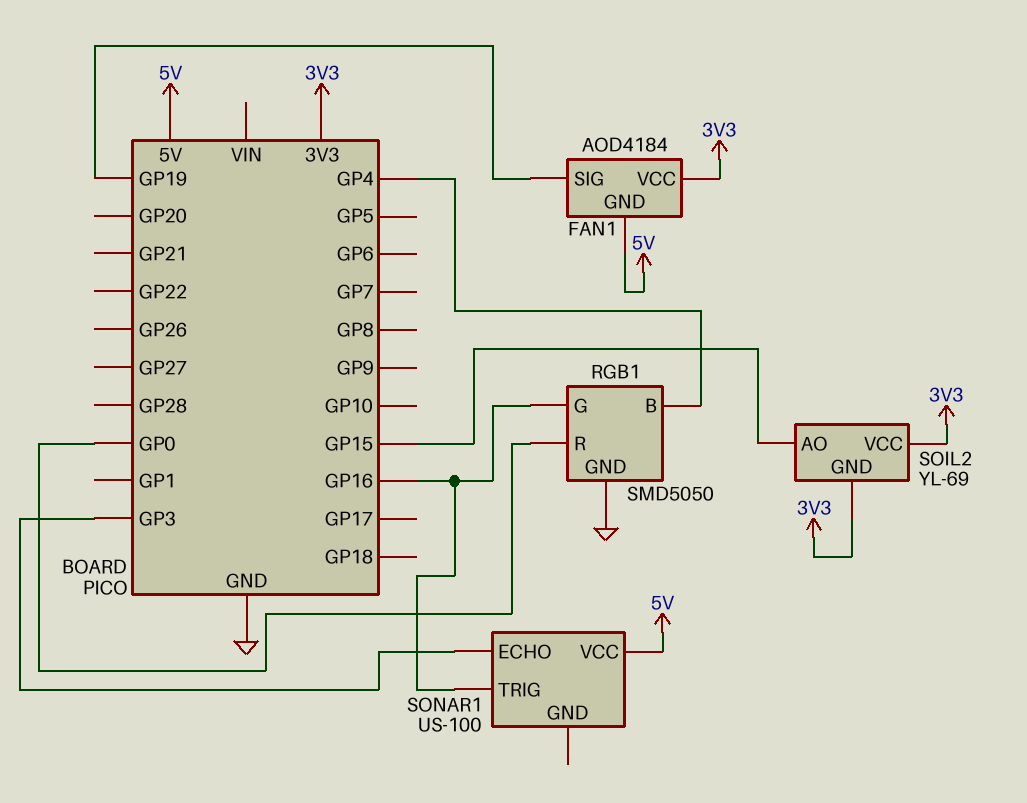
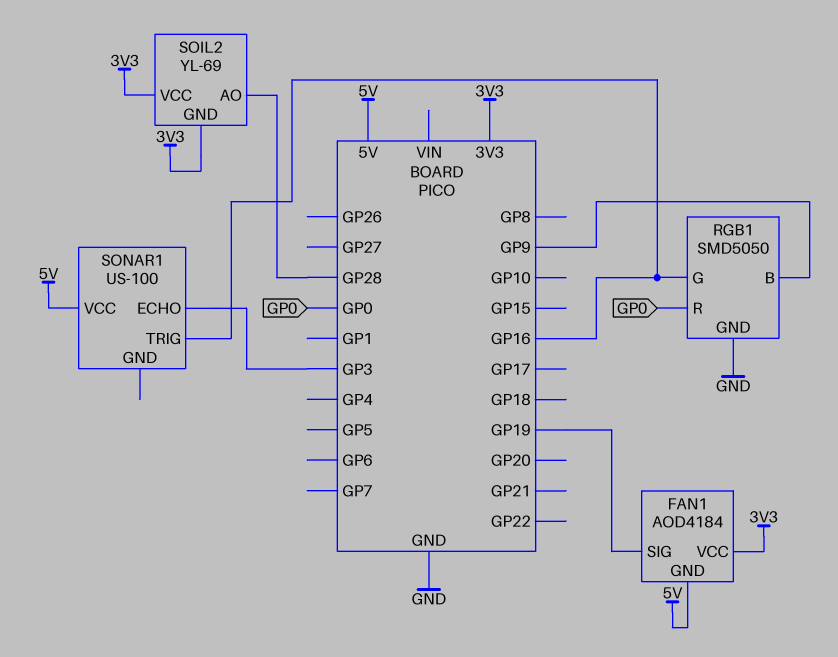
RGB1 pin B: GP4 -> GP9
SOIL2 pin AO: GP15 -> GP28

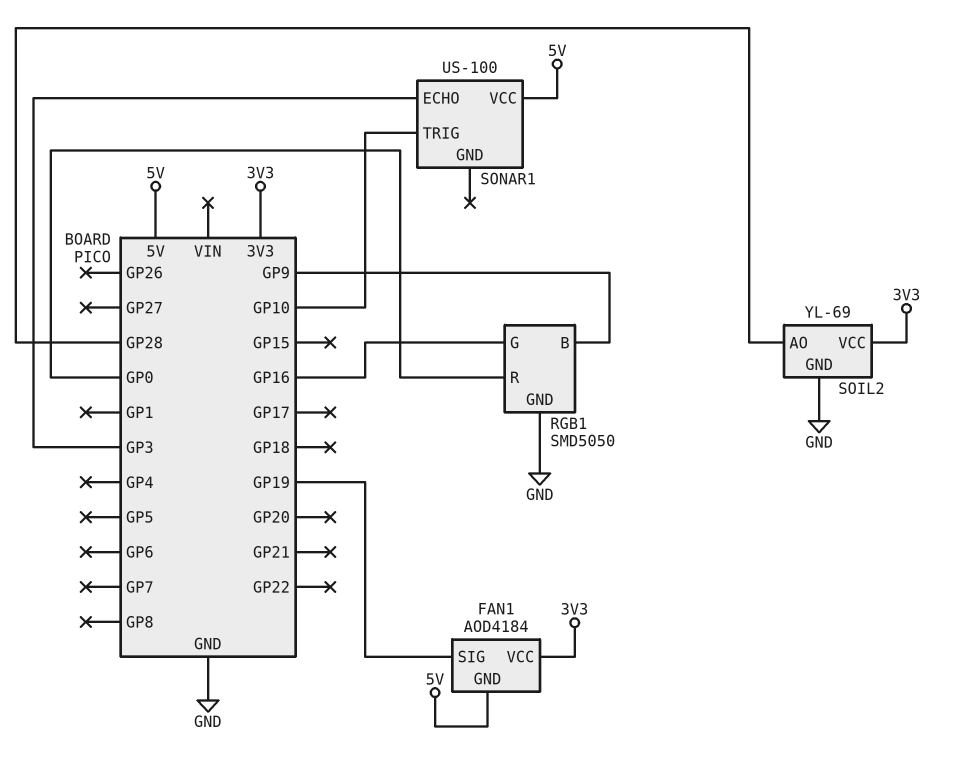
SOIL2 pin GND: 3V3 -> GND
SONAR1 pin TRIG: GP16 -> GP10

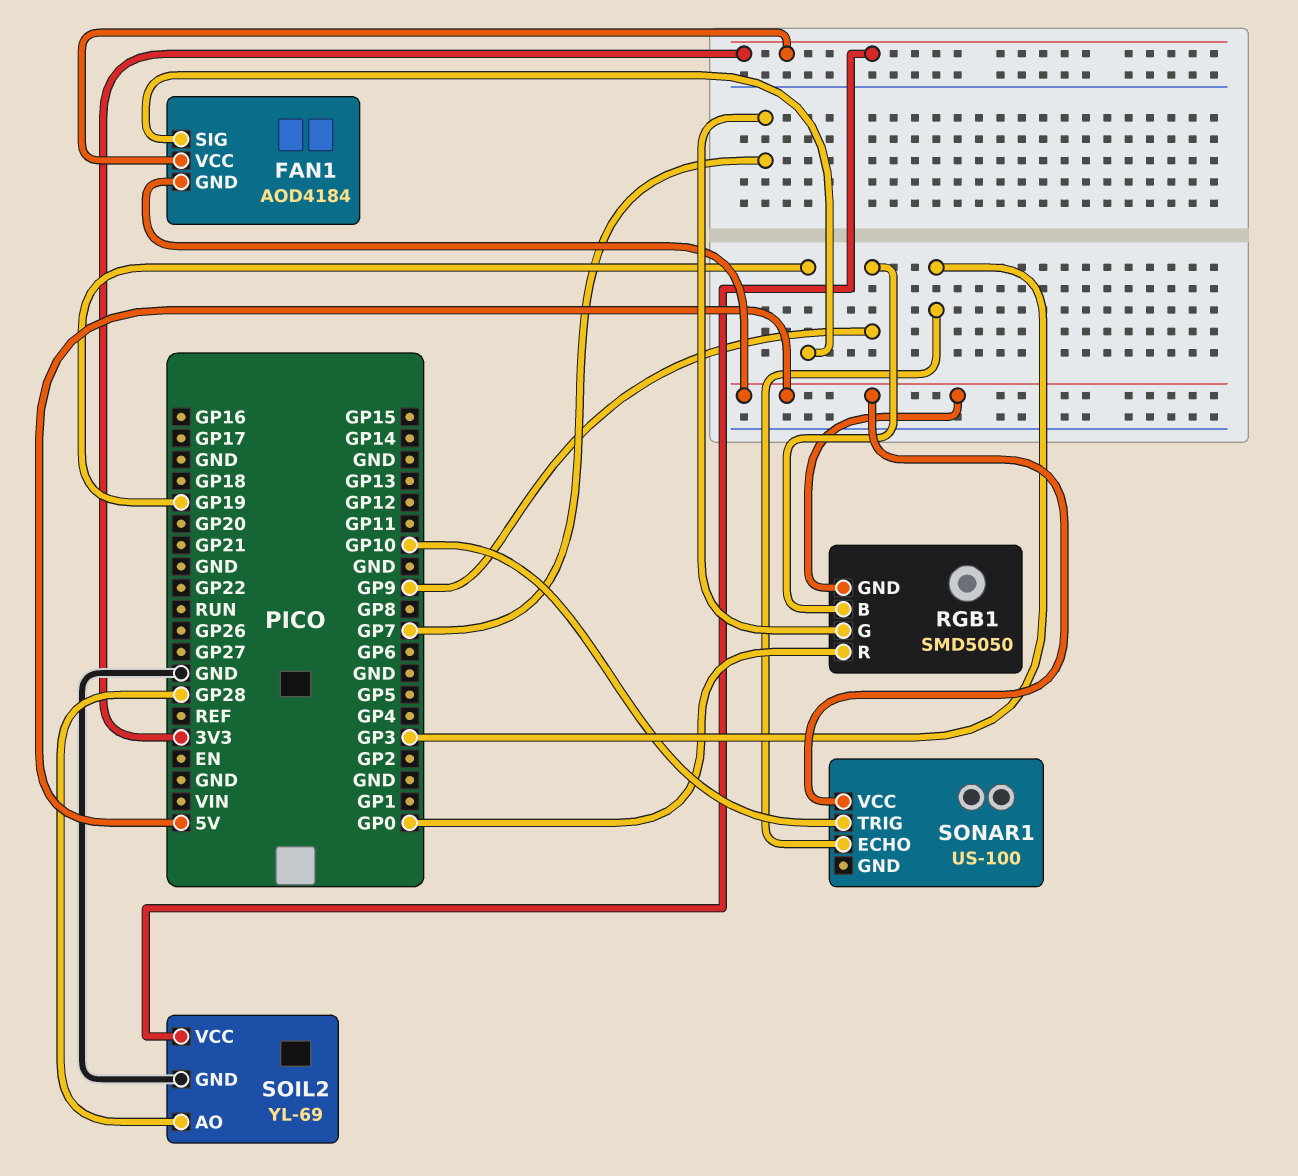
RGB1 pin G: GP16 -> GP7
RGB1 pin GND: GND -> 5V

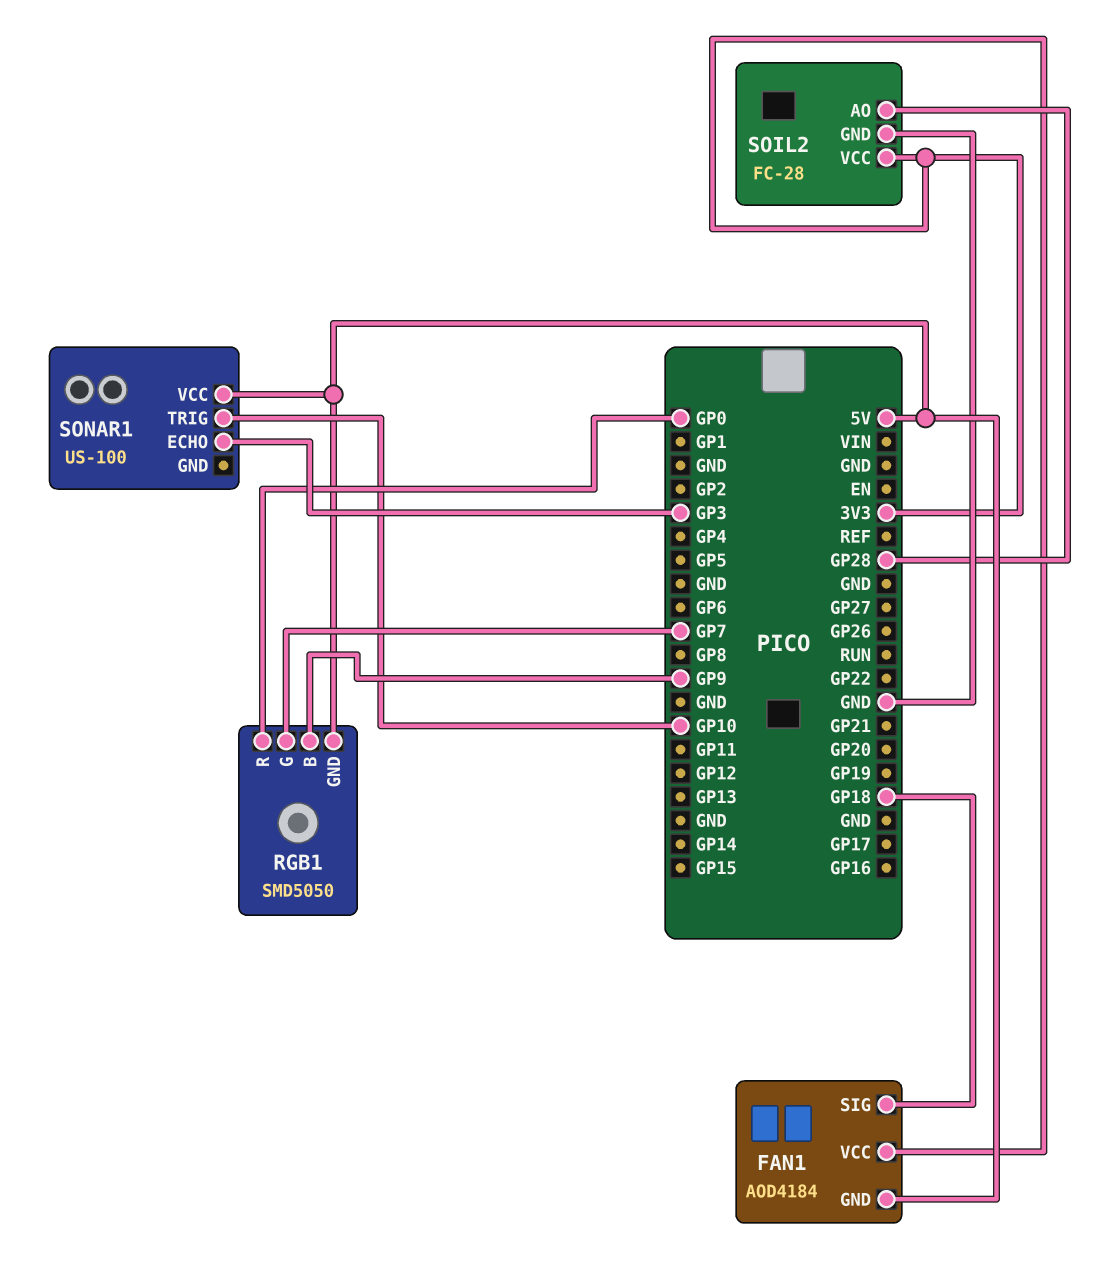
FAN1 pin SIG: GP19 -> GP18
SOIL2: YL-69 -> FC-28

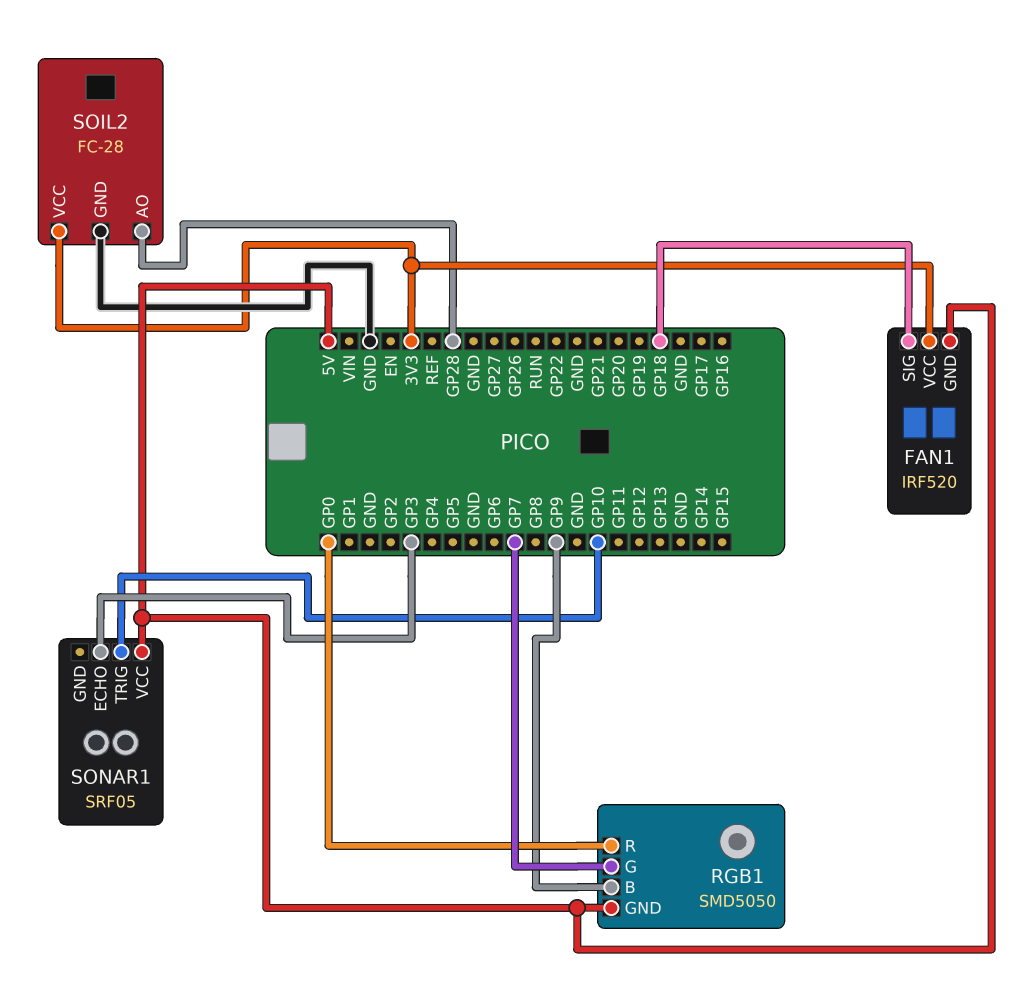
FAN1: AOD4184 -> IRF520
SONAR1: US-100 -> SRF05

